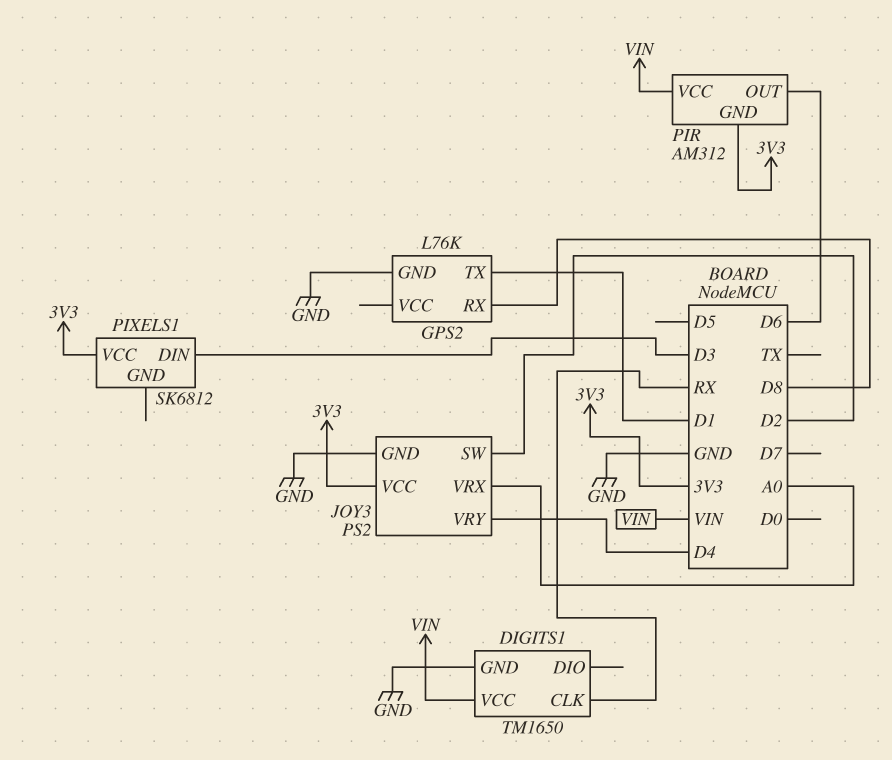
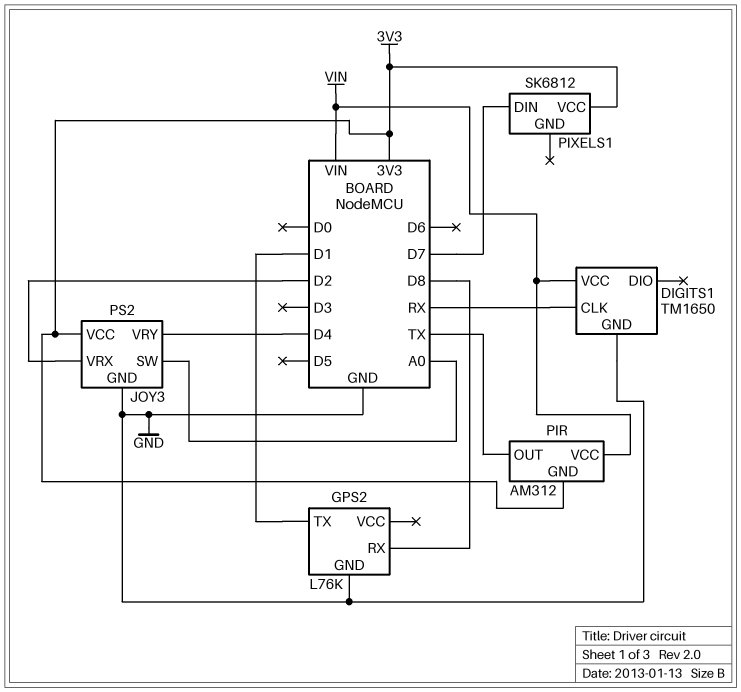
JOY3 pin SW: D2 -> A0
JOY3 pin VRX: A0 -> D2
PIR pin OUT: D6 -> TX
PIXELS1 pin DIN: D3 -> D7

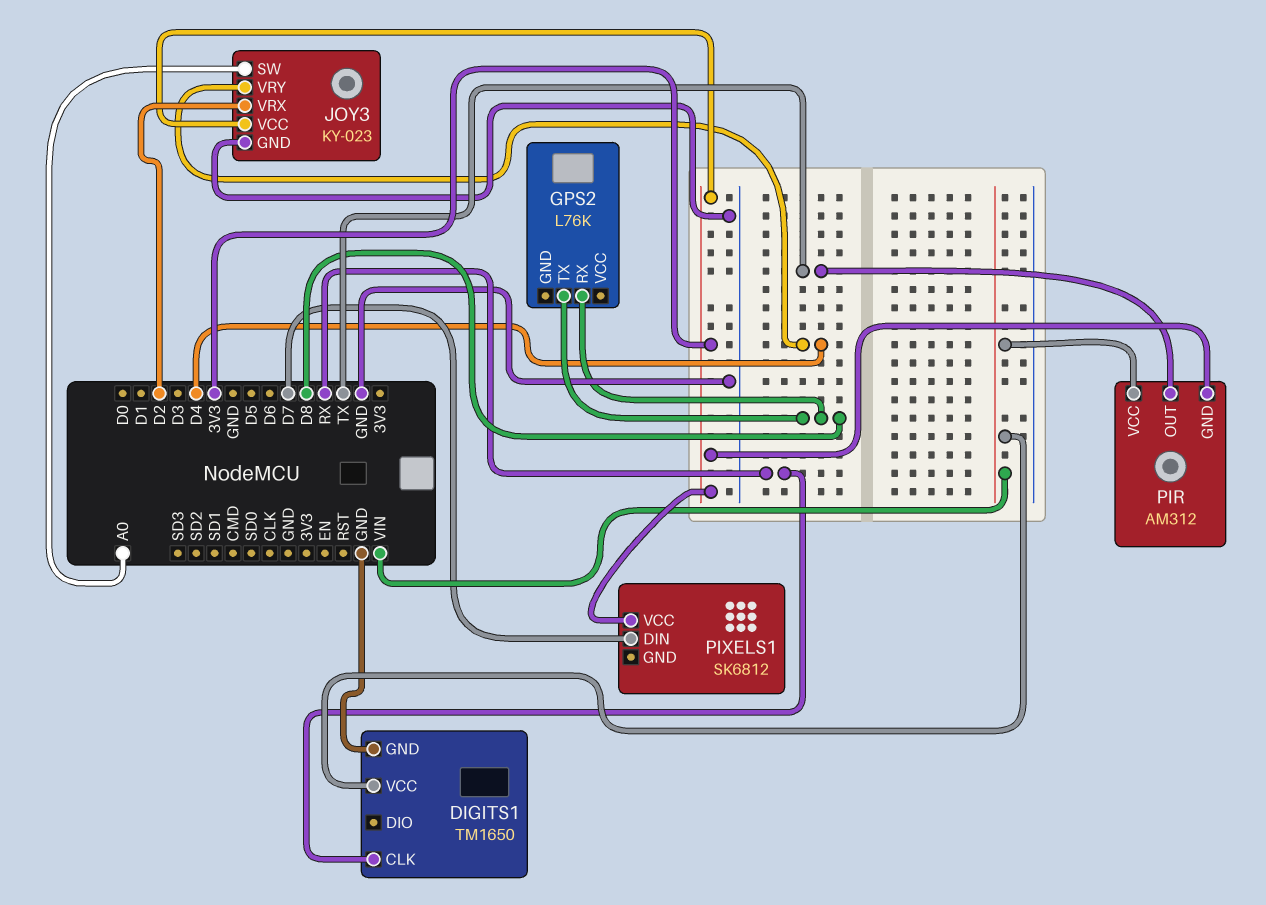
GPS2 pin GND: GND -> none
GPS2 pin TX: D1 -> D8
JOY3: PS2 -> KY-023

